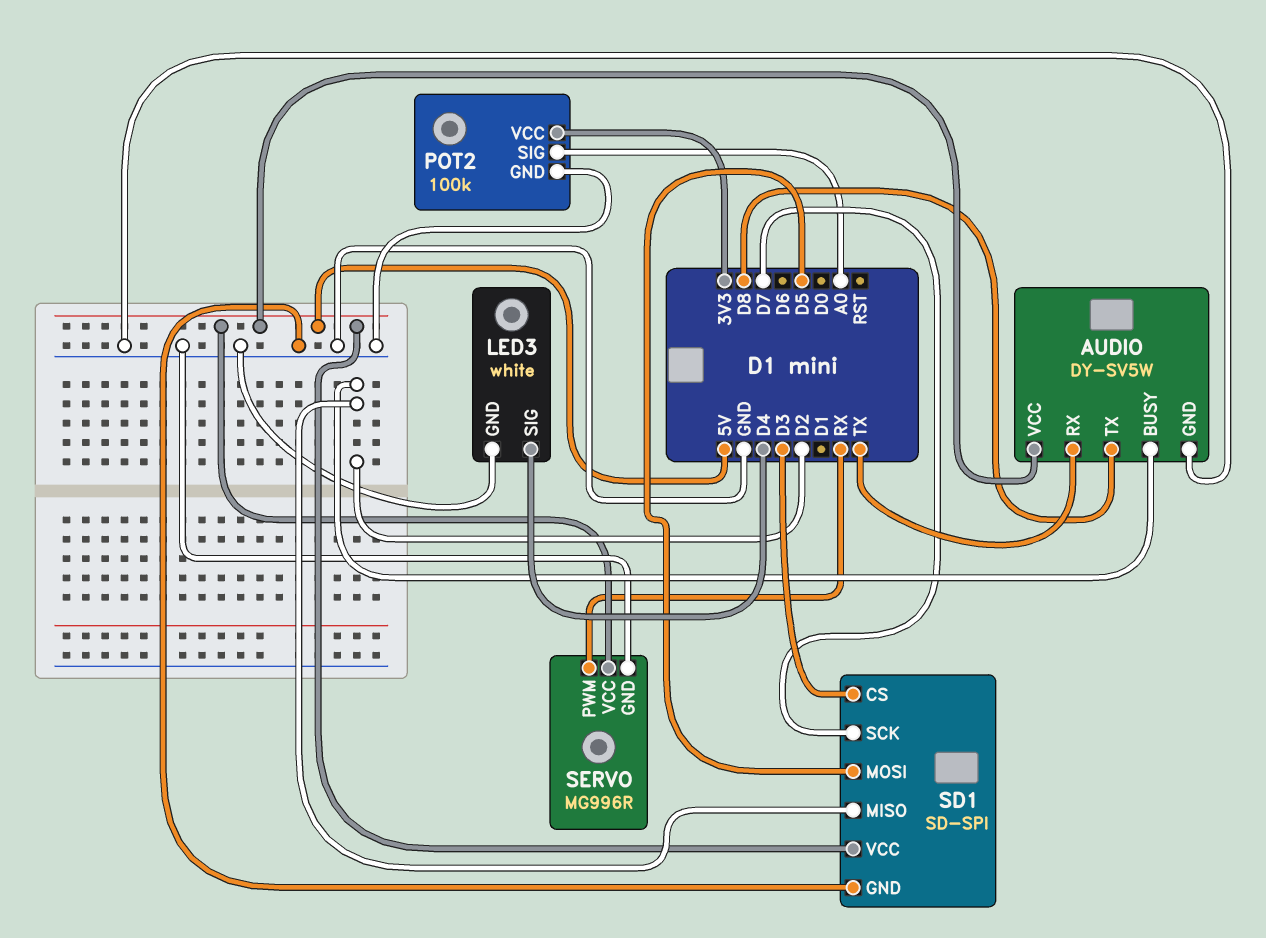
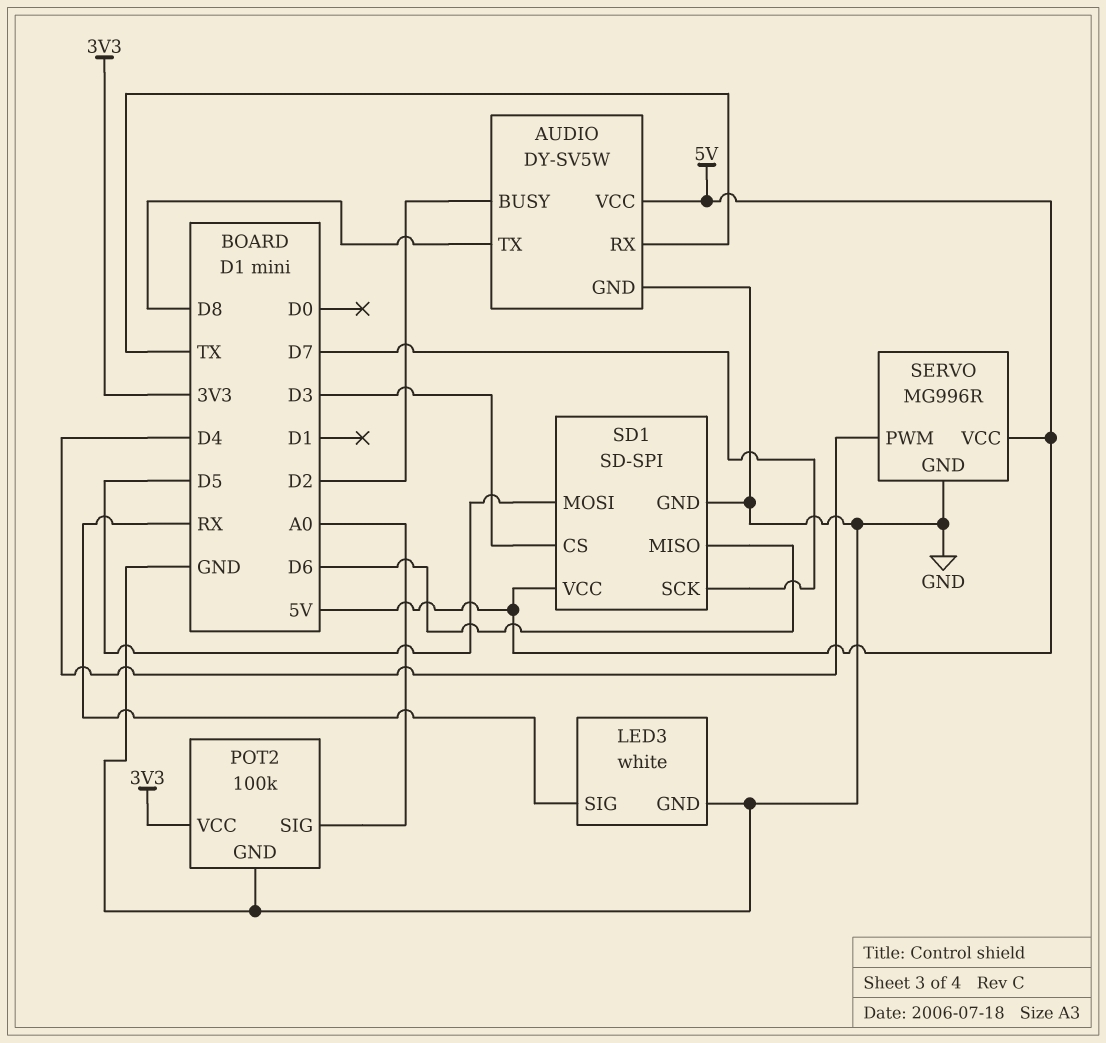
LED3 pin SIG: D4 -> RX
SD1 pin MISO: D2 -> D6
SERVO pin PWM: RX -> D4

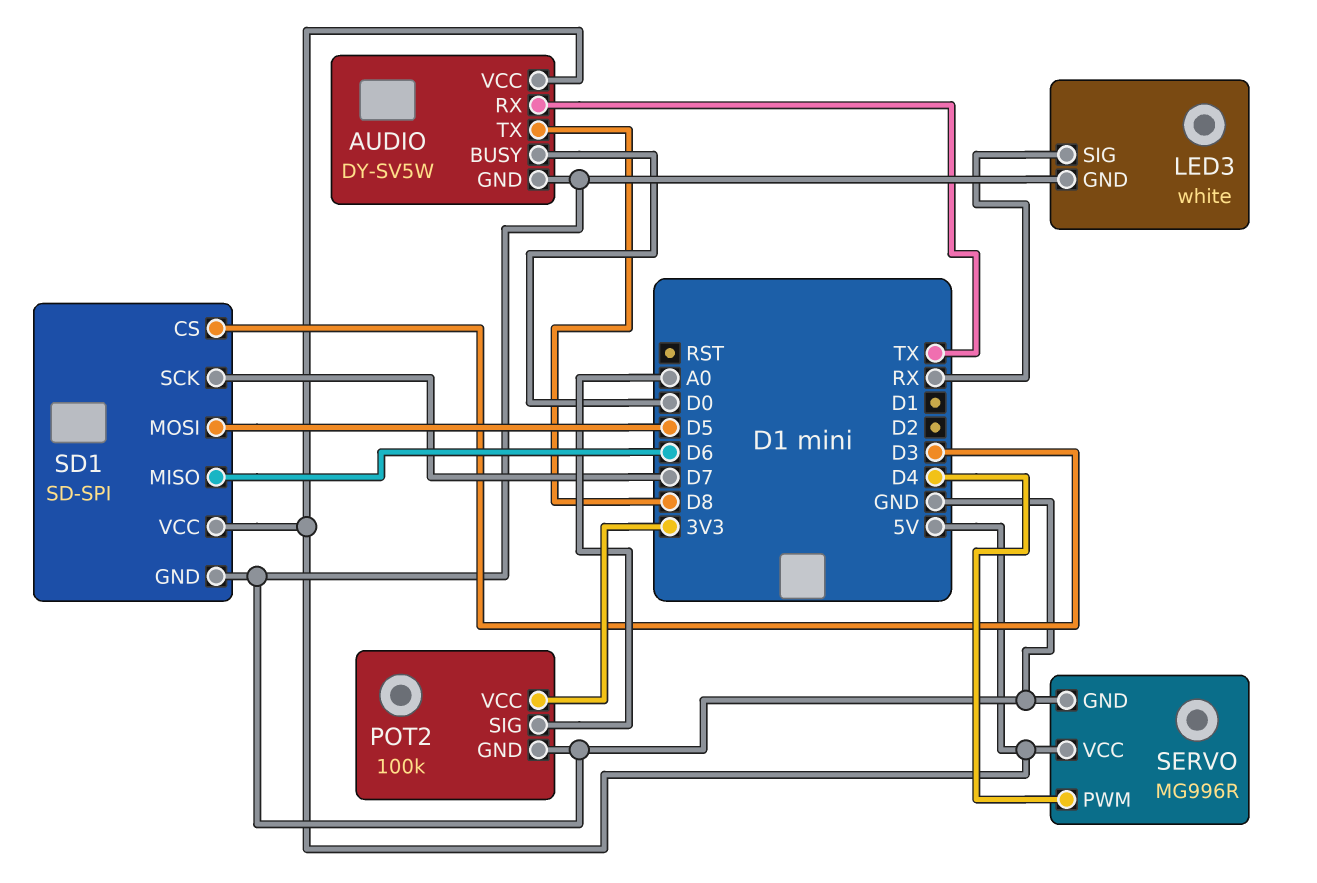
AUDIO pin BUSY: D2 -> D0

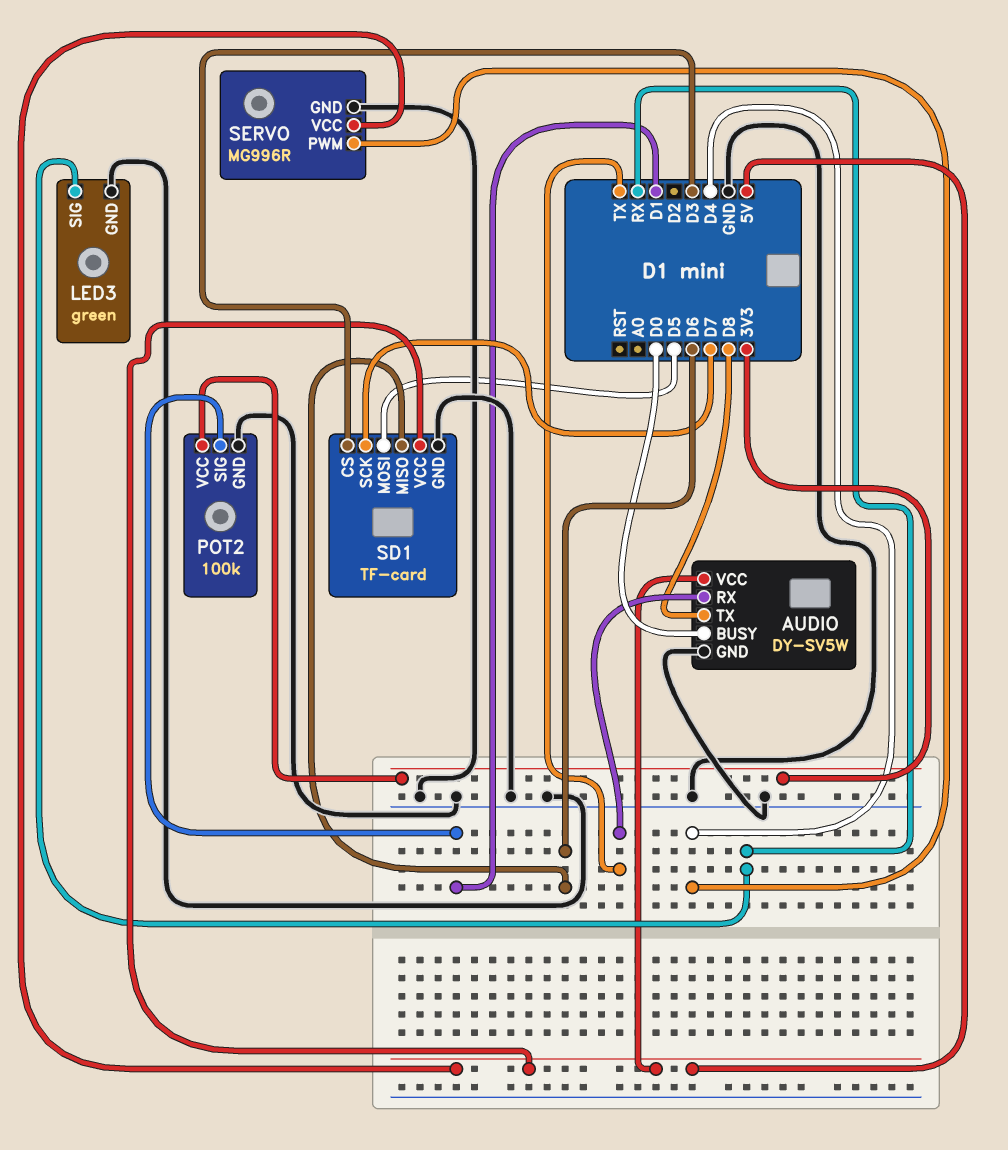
LED3: white -> green
POT2 pin SIG: A0 -> D1
SD1: SD-SPI -> TF-card

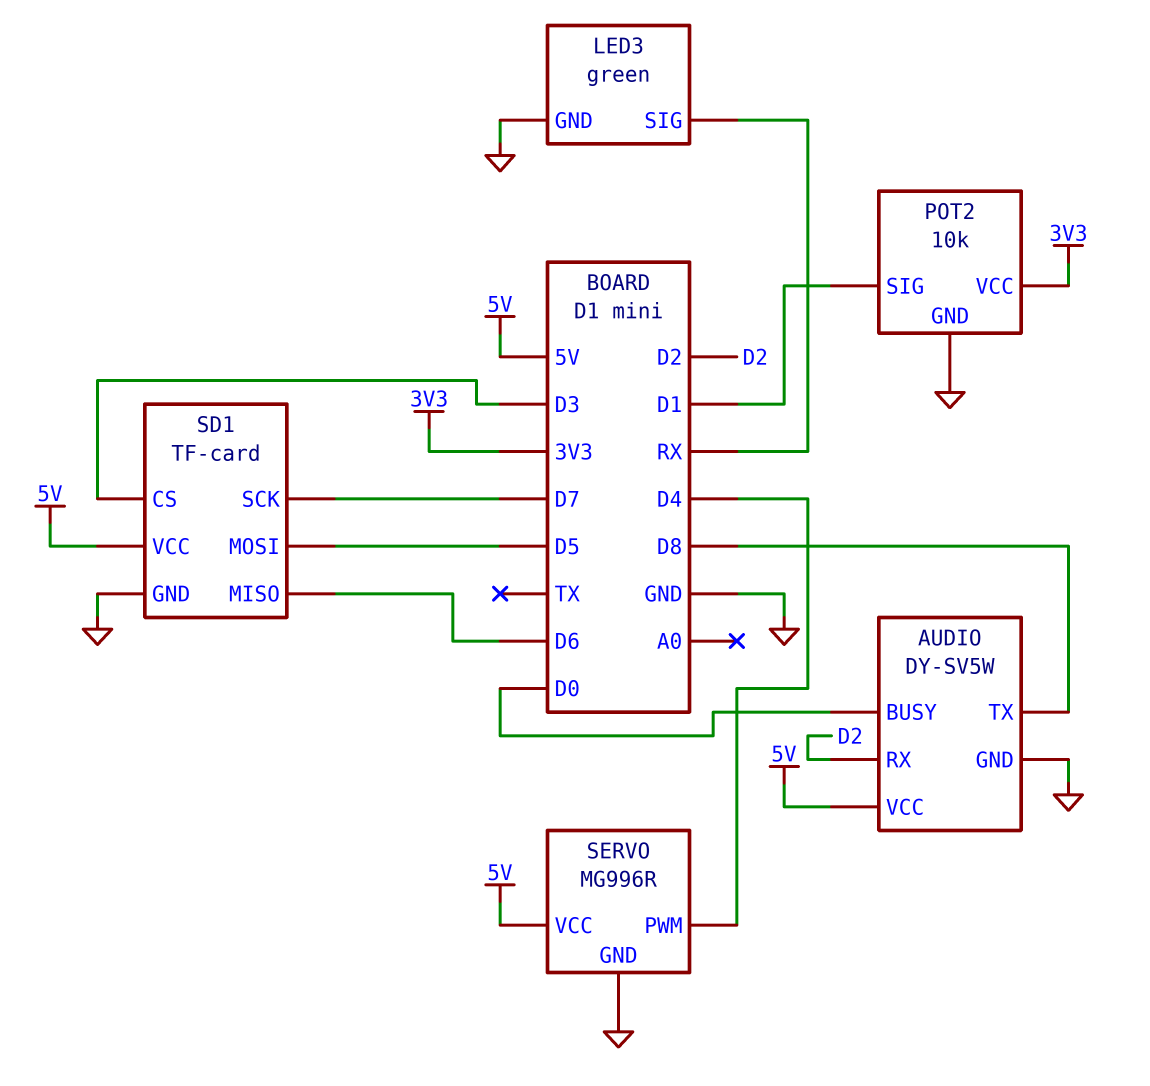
AUDIO pin RX: TX -> D2
POT2: 100k -> 10k

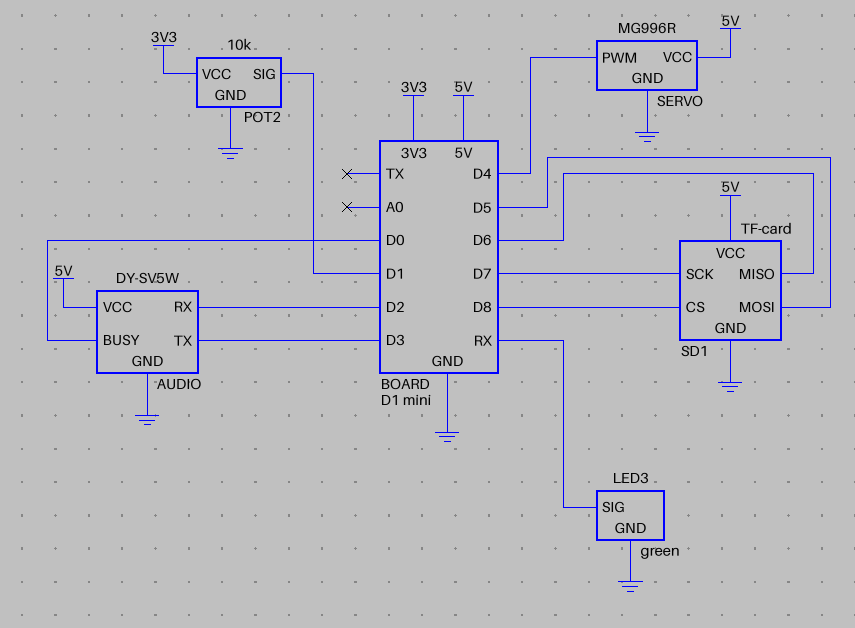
AUDIO pin TX: D8 -> D3
SD1 pin CS: D3 -> D8

